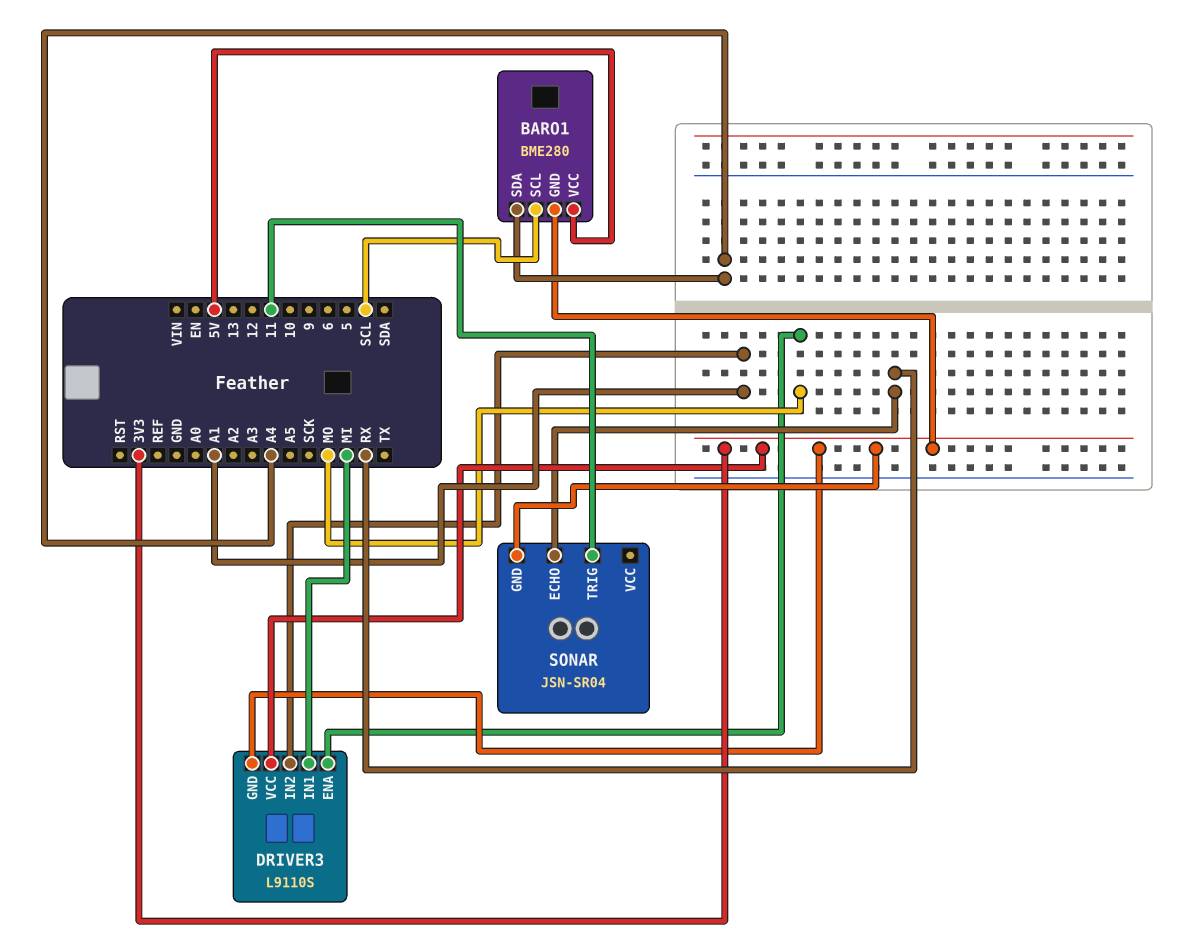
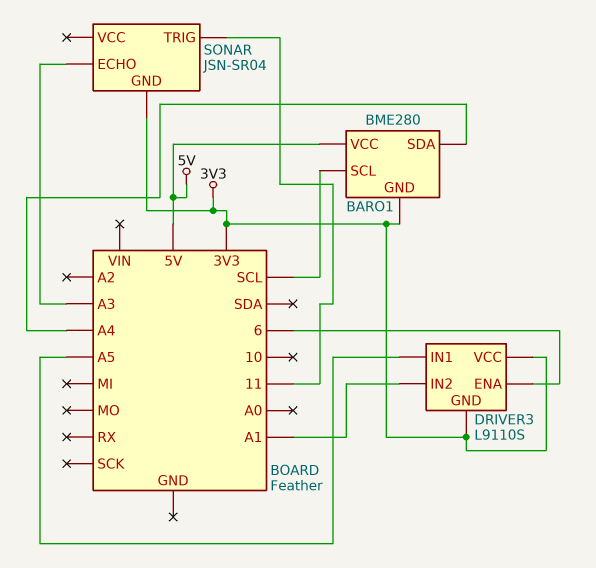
DRIVER3 pin ENA: MO -> 6
DRIVER3 pin IN1: MI -> A5
SONAR pin ECHO: RX -> A3

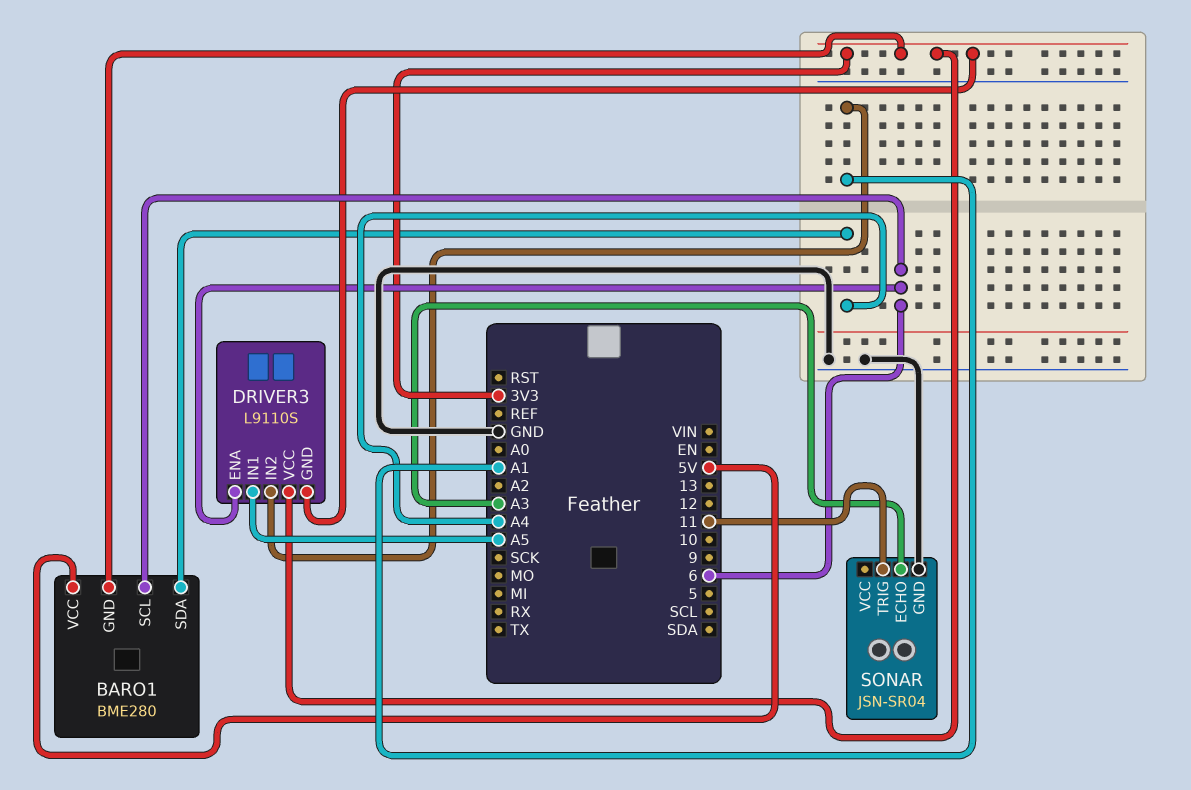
BARO1 pin SCL: SCL -> 6
SONAR pin GND: 3V3 -> GND

